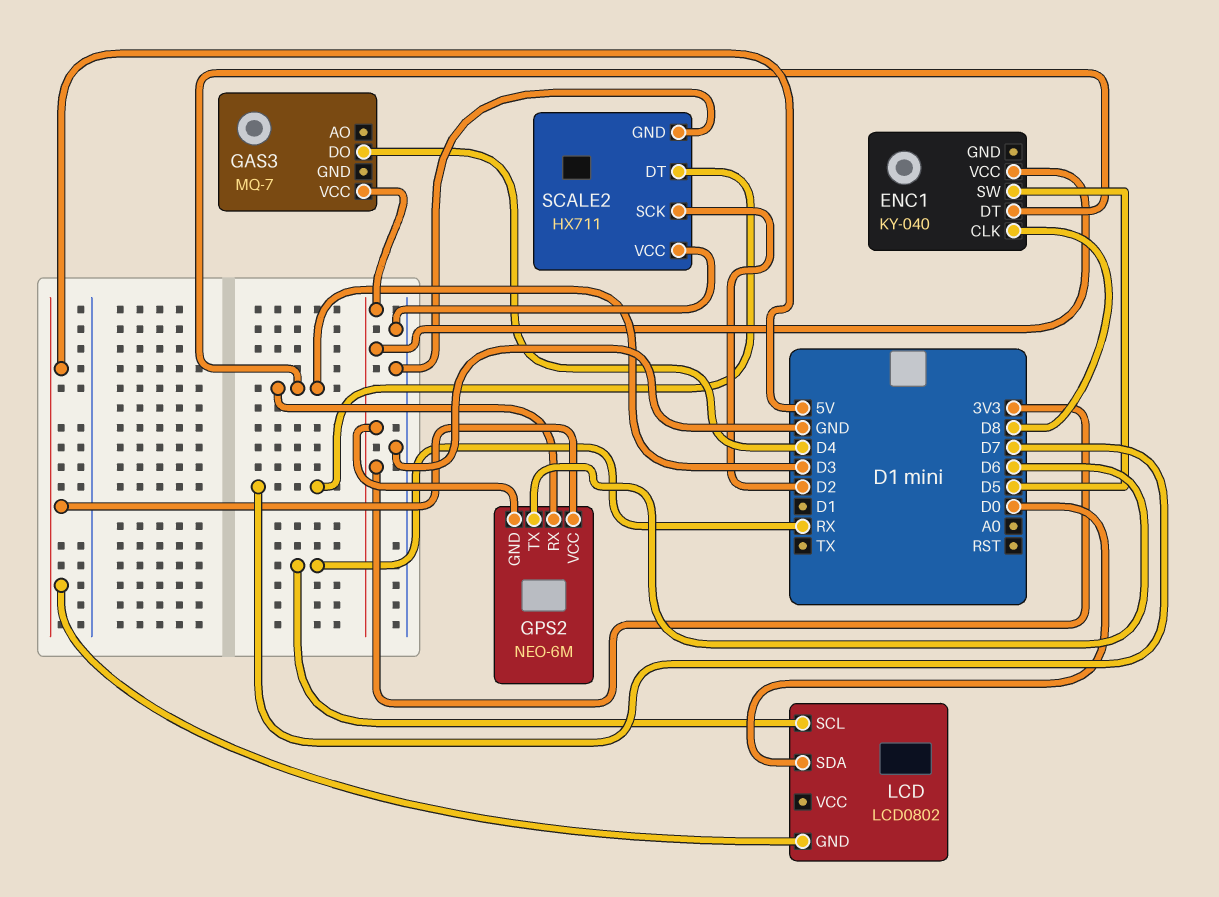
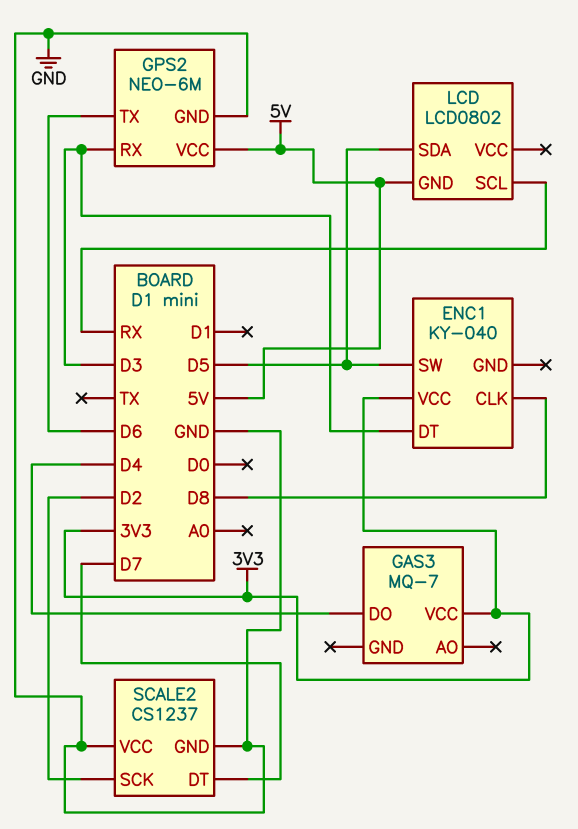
GPS2 pin GND: 3V3 -> GND
LCD pin SDA: D0 -> D5
SCALE2: HX711 -> CS1237

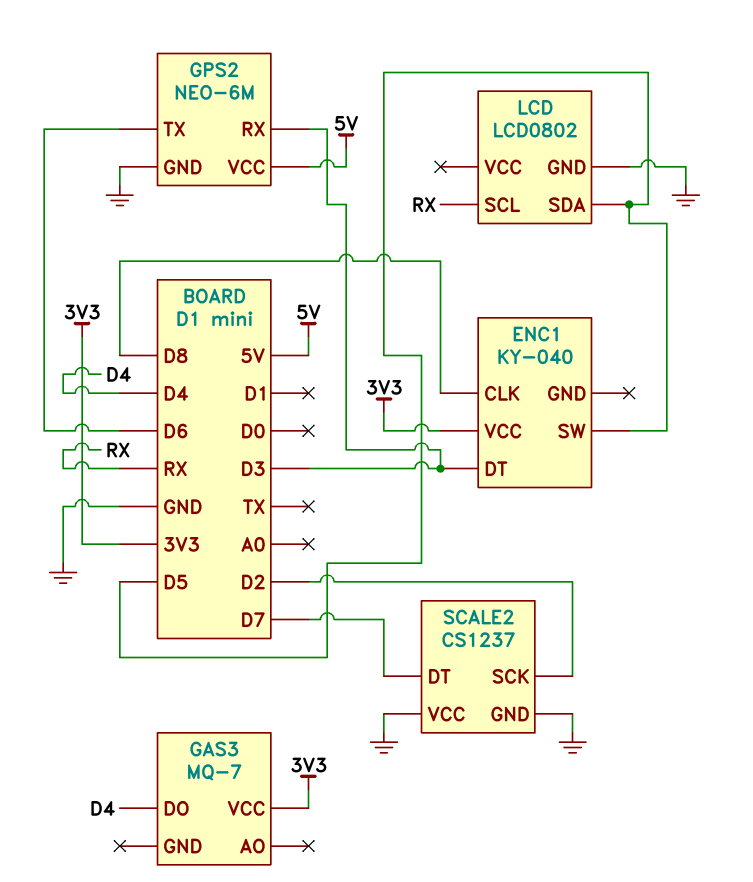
LCD pin GND: 5V -> GND

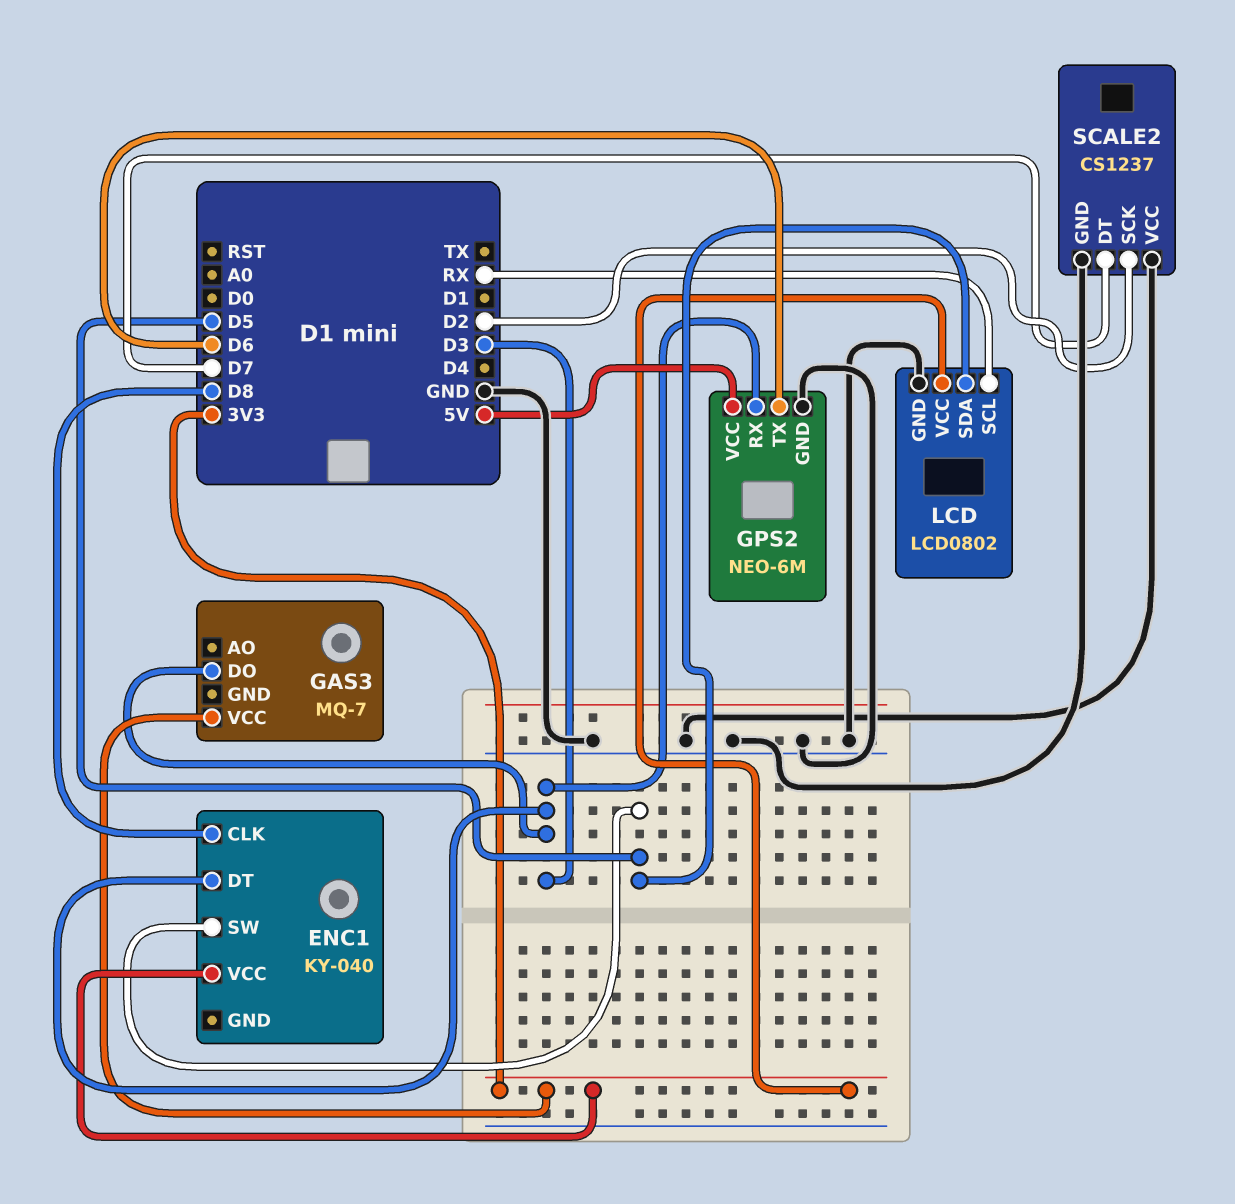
GAS3 pin DO: D4 -> D3
LCD pin VCC: none -> 3V3

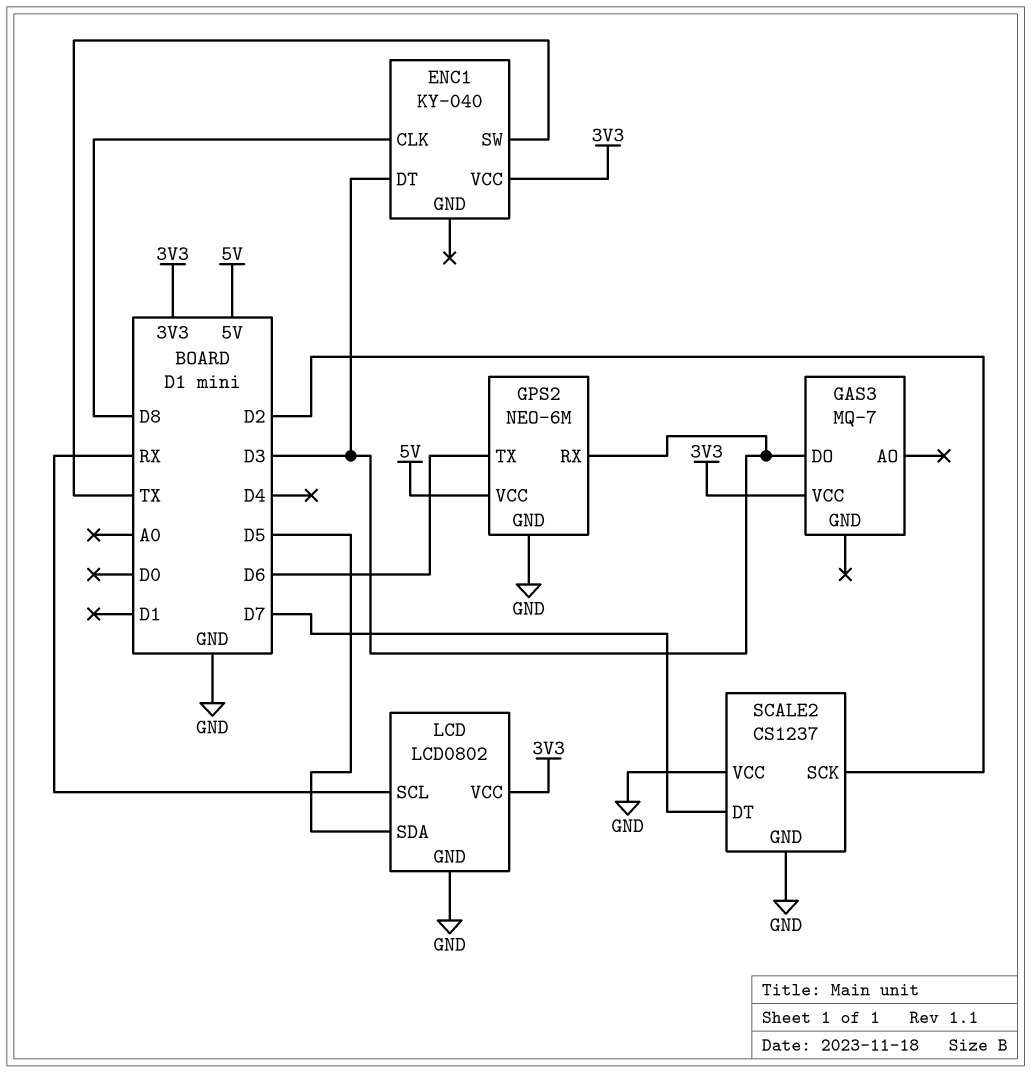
ENC1 pin SW: D5 -> TX

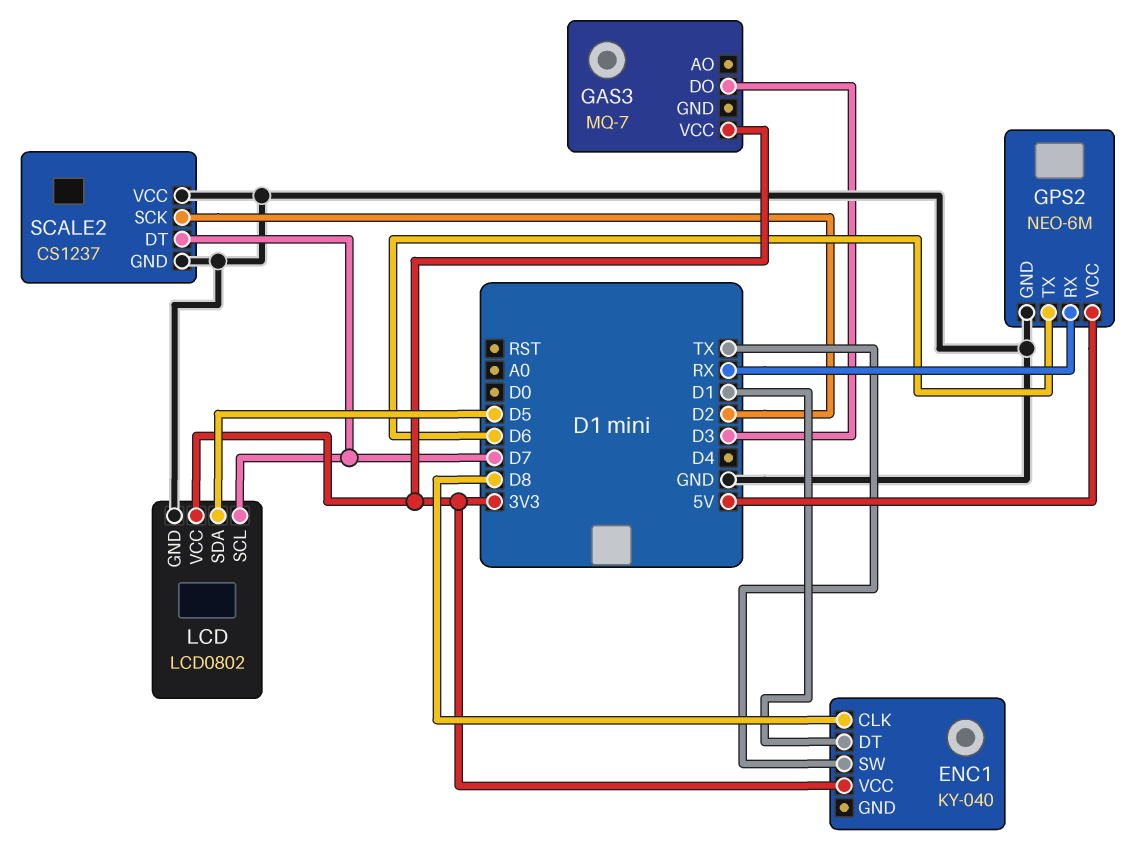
ENC1 pin DT: D3 -> D1
GPS2 pin RX: D3 -> RX
LCD pin SCL: RX -> D7

